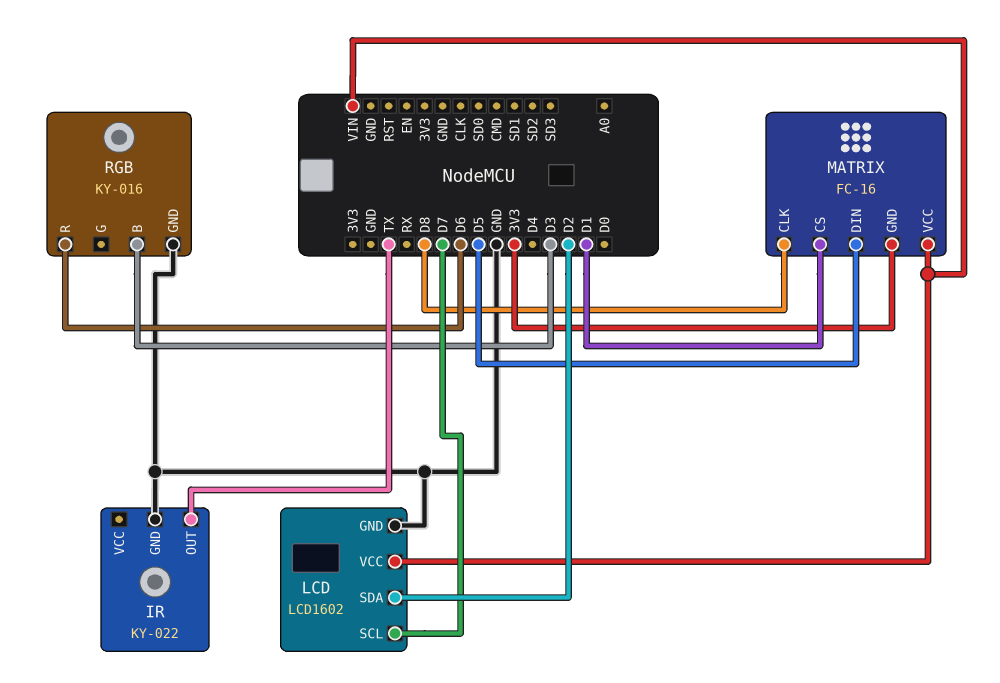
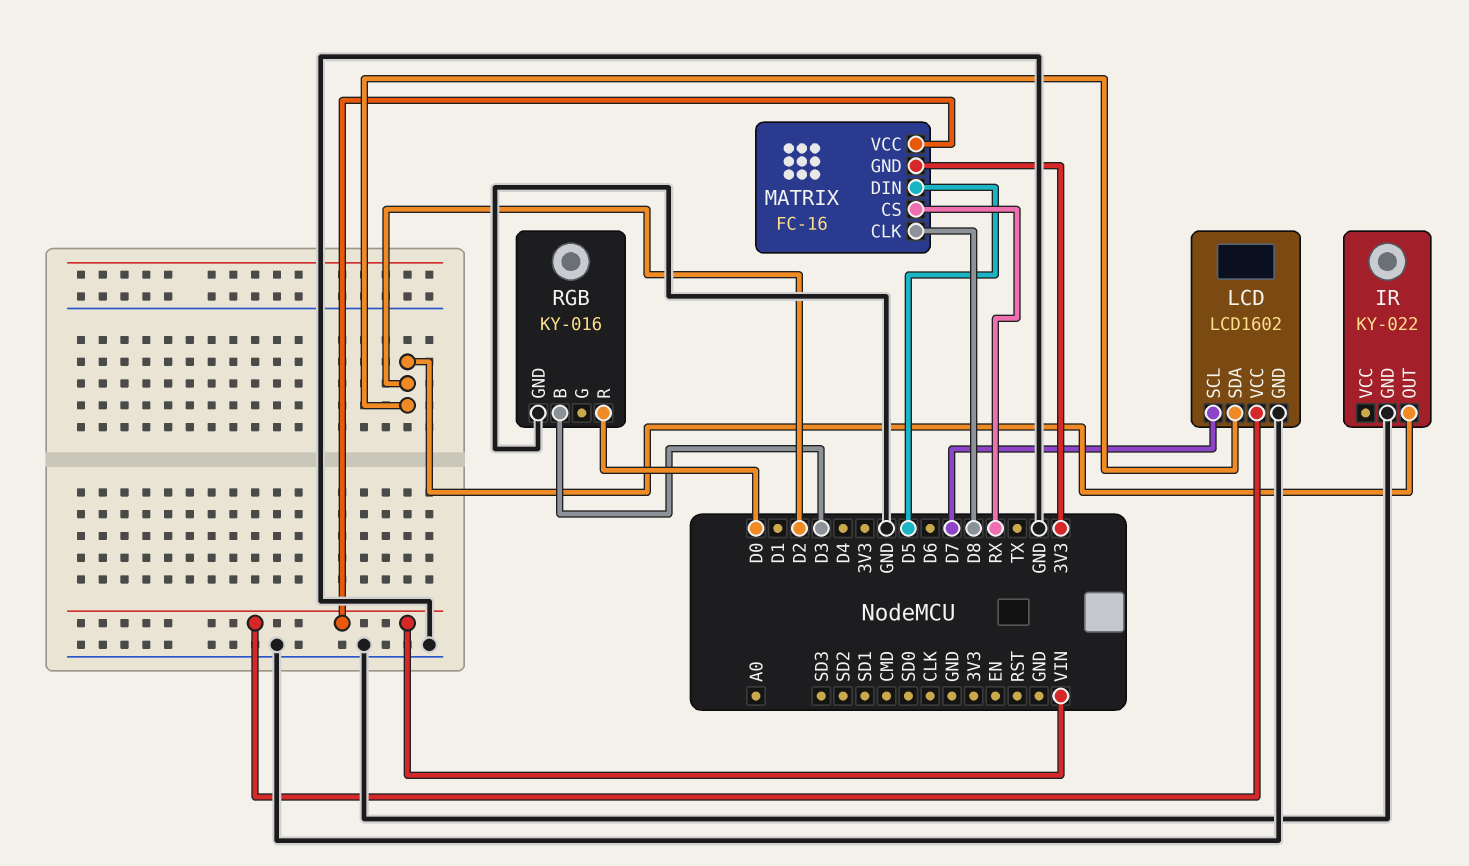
IR pin OUT: TX -> D2
MATRIX pin CS: D1 -> RX
RGB pin R: D6 -> D0

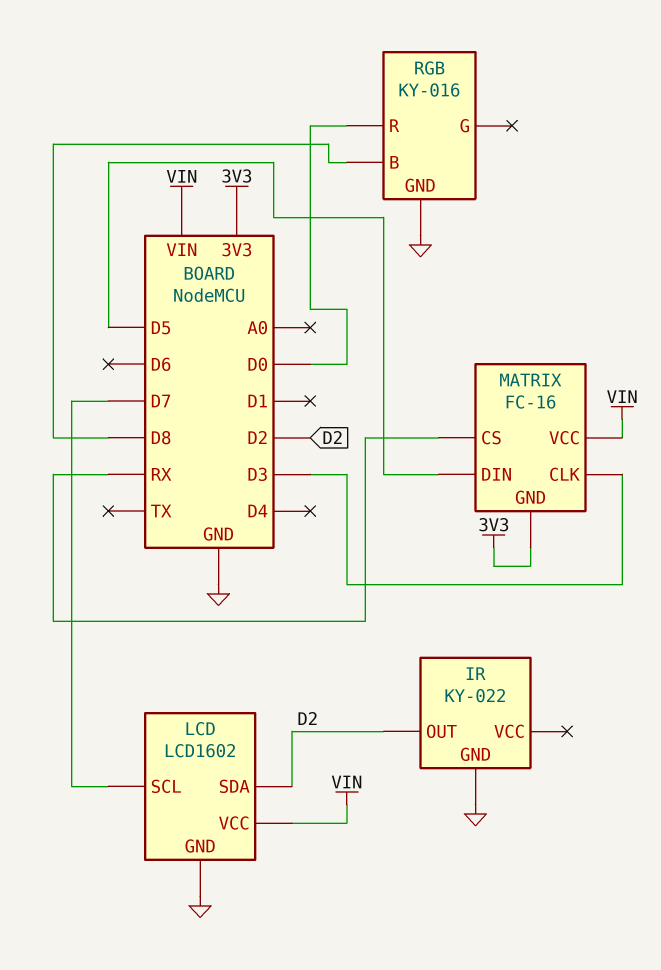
MATRIX pin CLK: D8 -> D3
RGB pin B: D3 -> D8

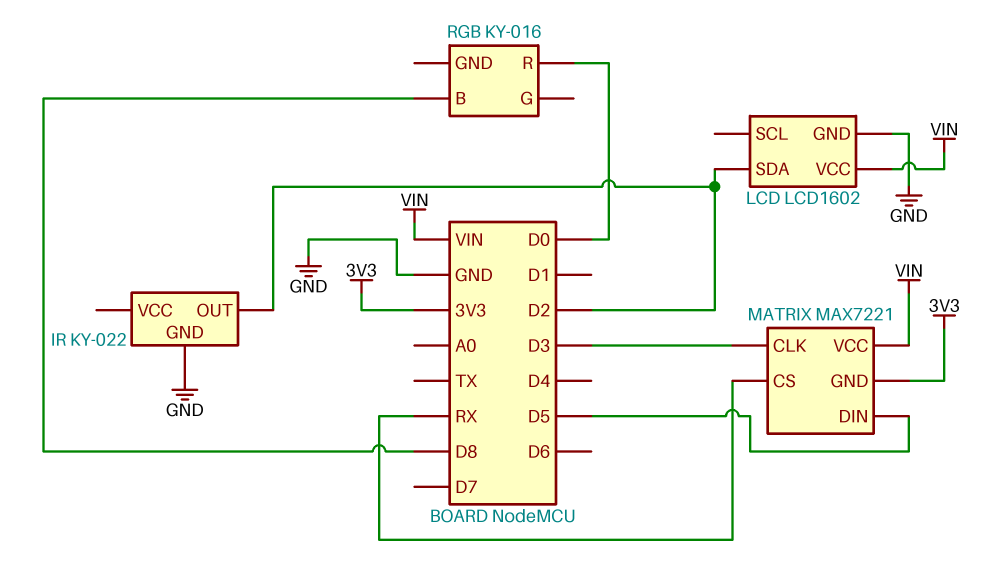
LCD pin SCL: D7 -> none
MATRIX: FC-16 -> MAX7221
RGB pin GND: GND -> none

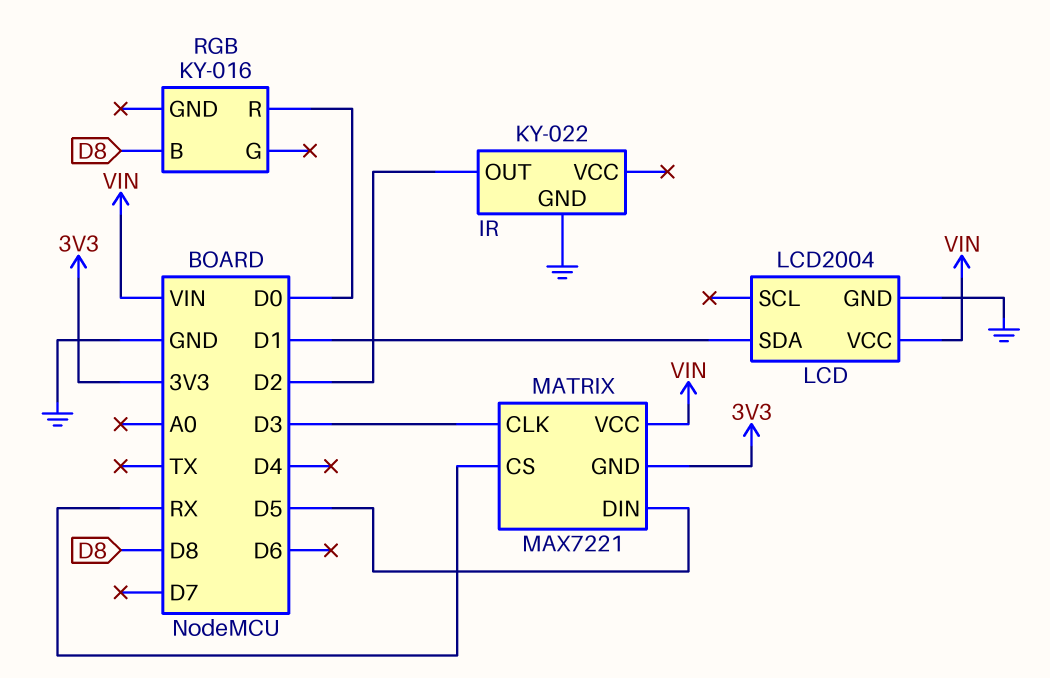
LCD: LCD1602 -> LCD2004
LCD pin SDA: D2 -> D1

